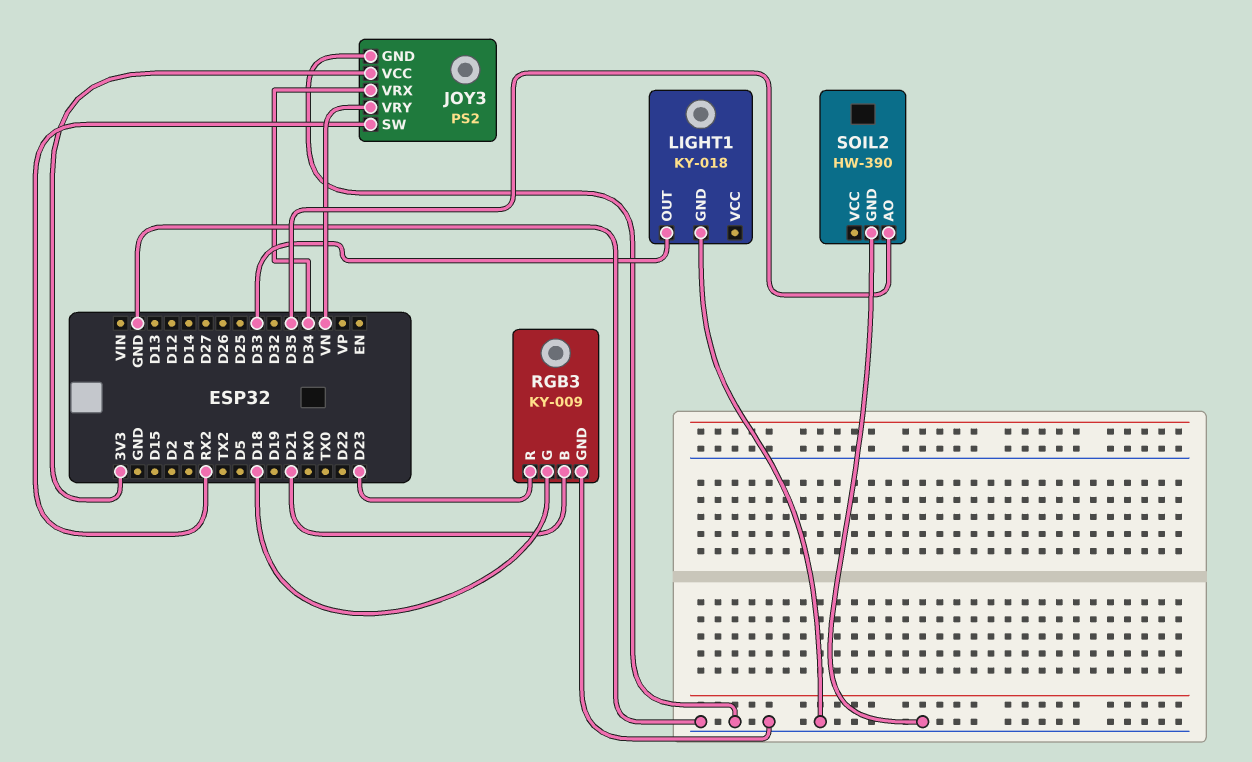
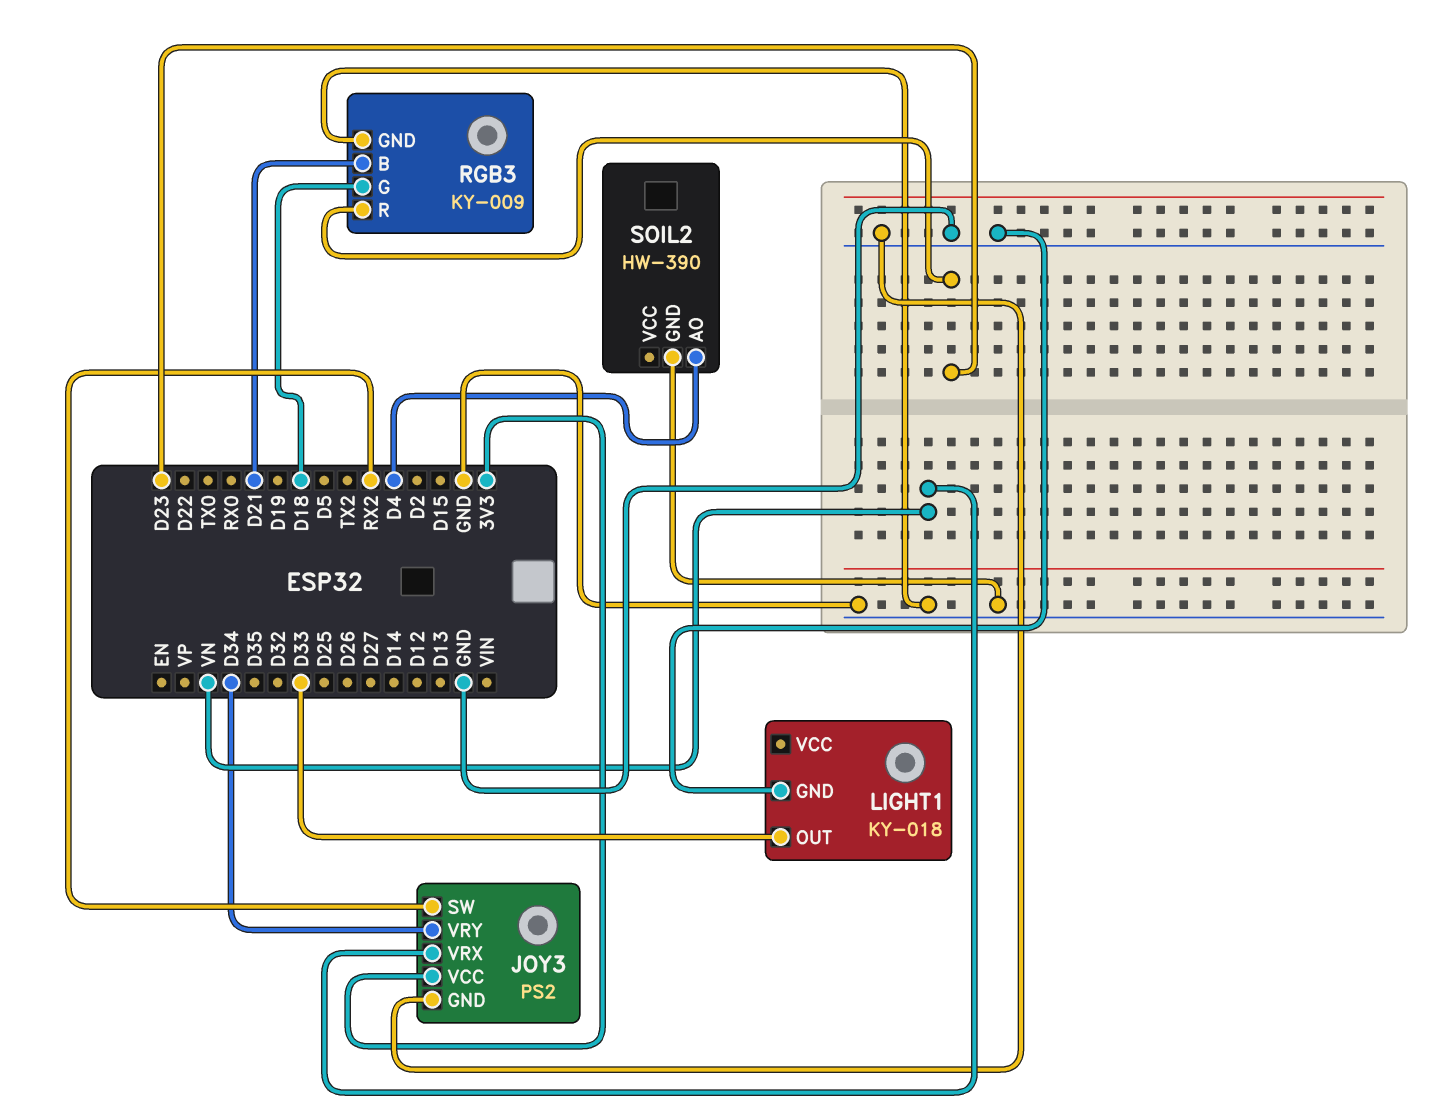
JOY3 pin VRX: D34 -> VN
JOY3 pin VRY: VN -> D34
SOIL2 pin AO: D35 -> D4

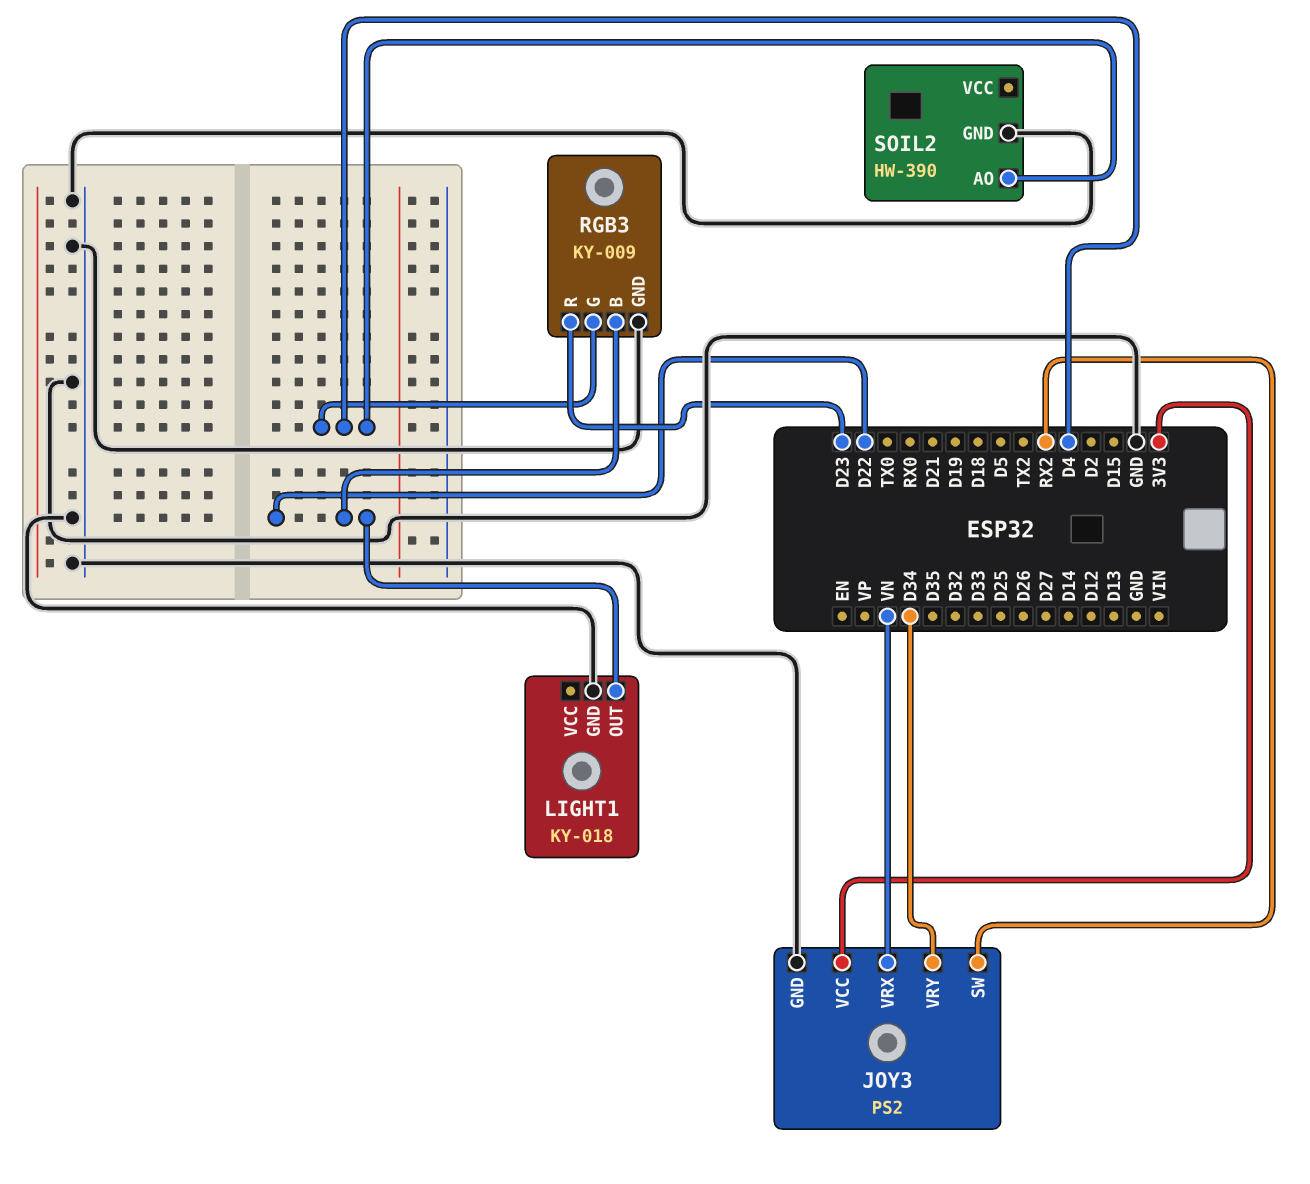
LIGHT1 pin OUT: D33 -> D22
RGB3 pin B: D21 -> D22
RGB3 pin G: D18 -> D4

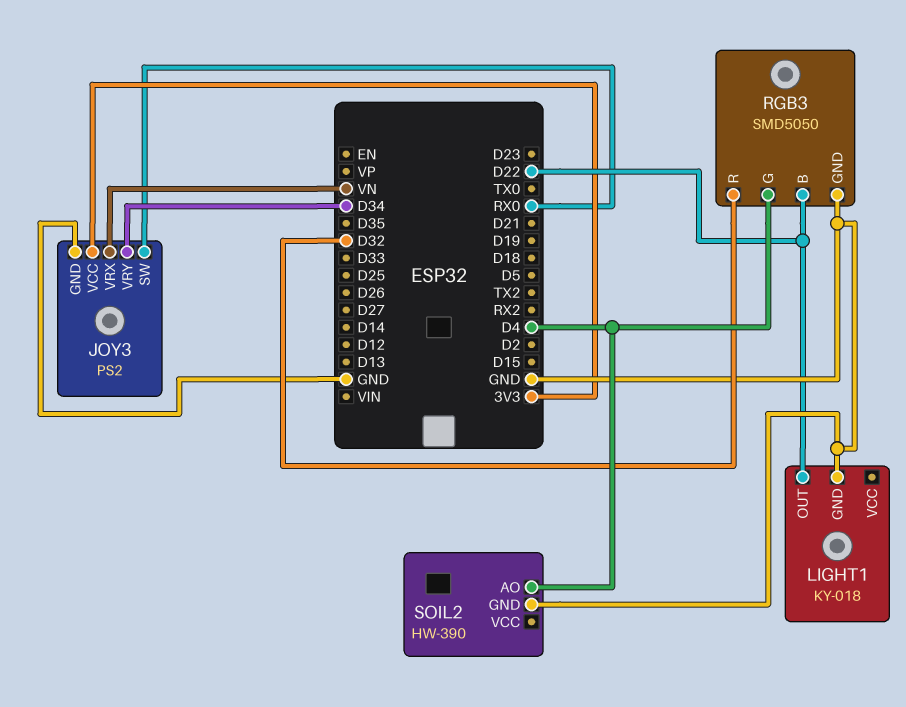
JOY3 pin SW: RX2 -> RX0
RGB3: KY-009 -> SMD5050
RGB3 pin R: D23 -> D32

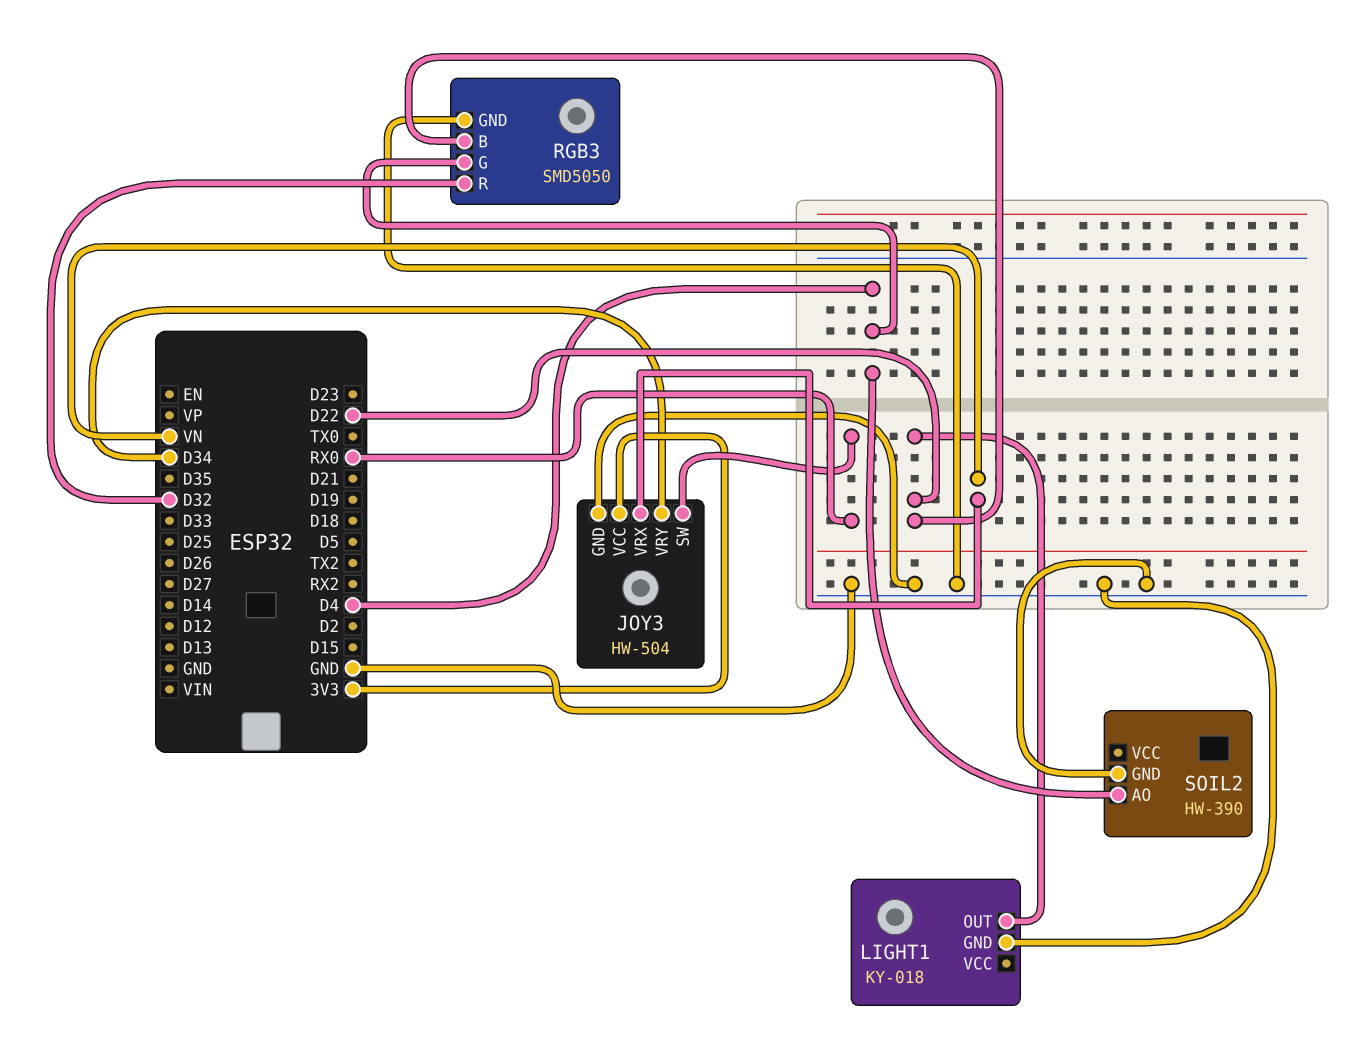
JOY3: PS2 -> HW-504

